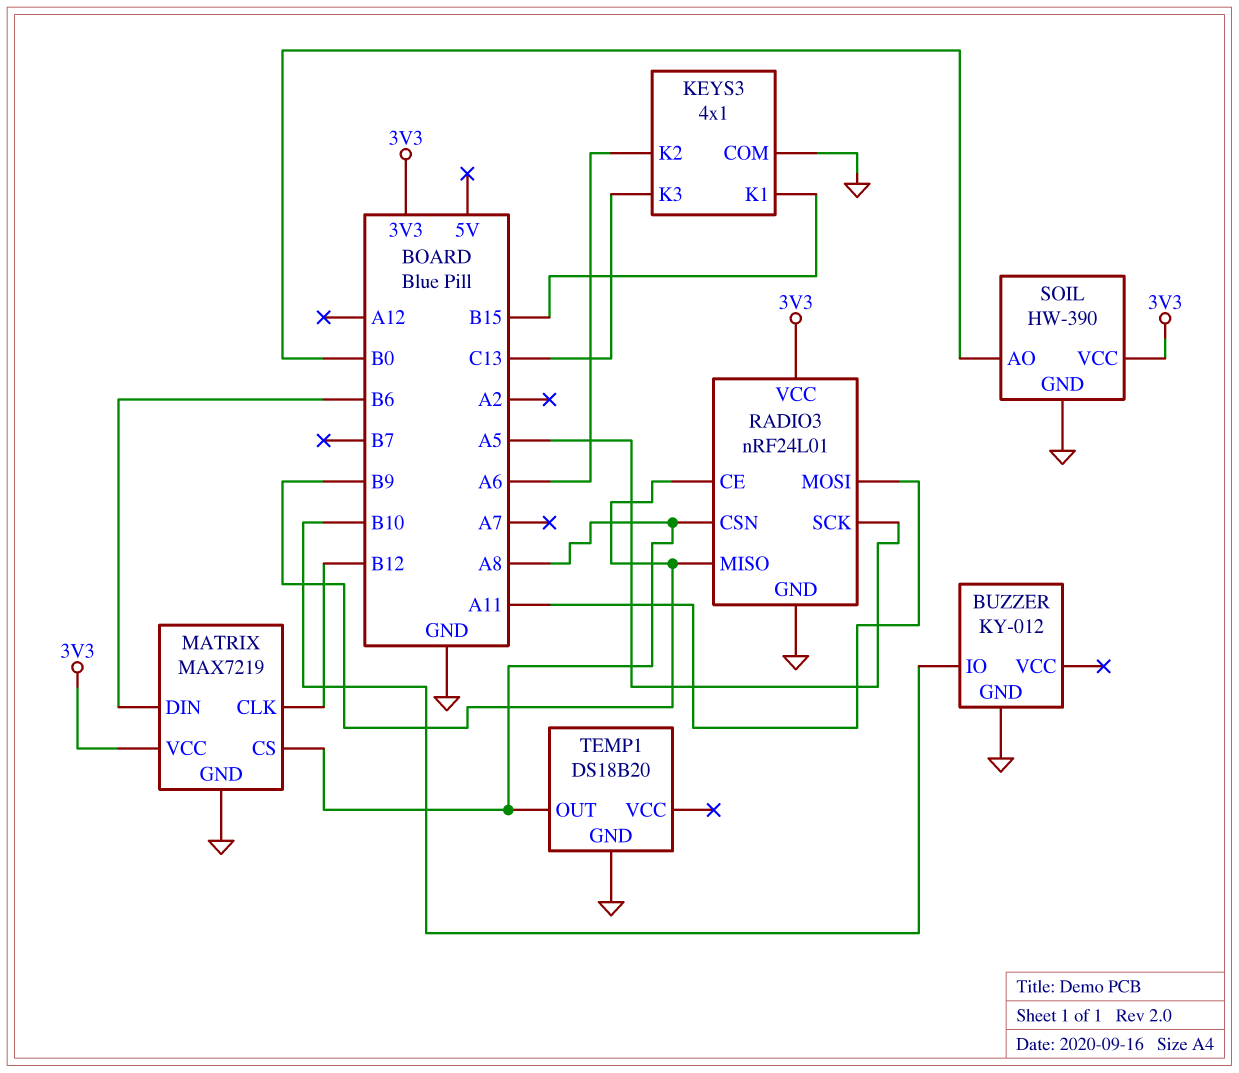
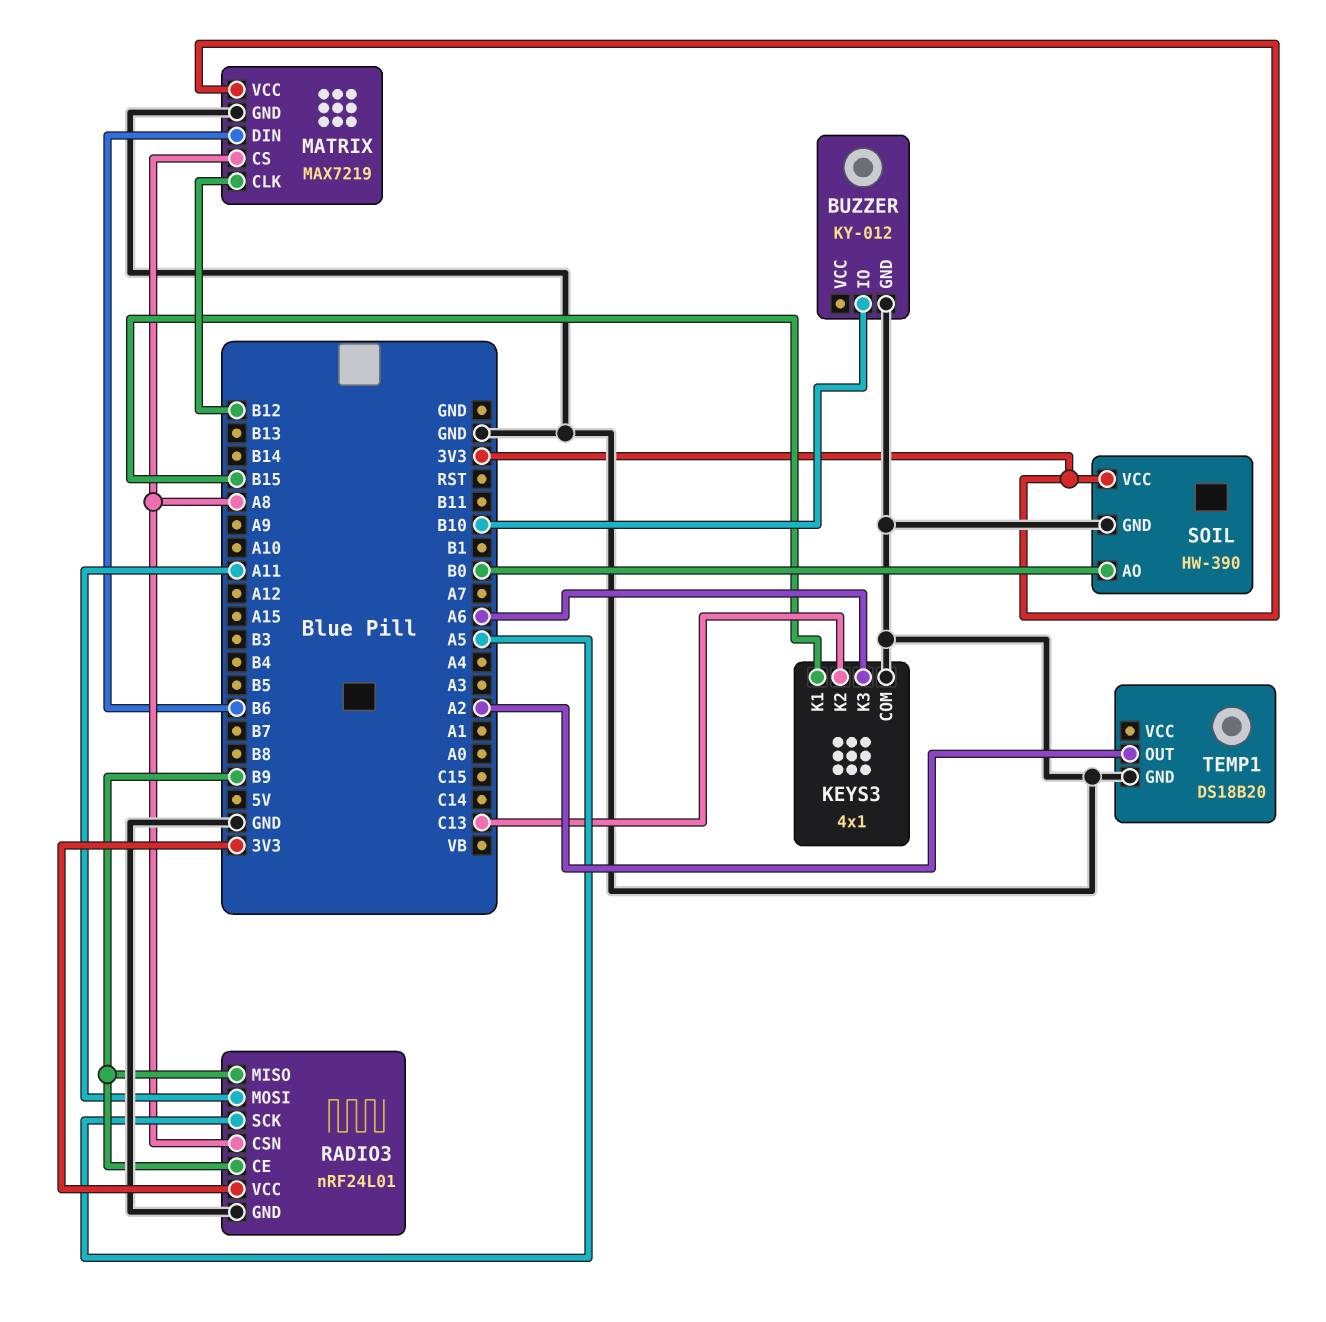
KEYS3 pin K2: A6 -> C13
KEYS3 pin K3: C13 -> A6
TEMP1 pin OUT: A8 -> A2

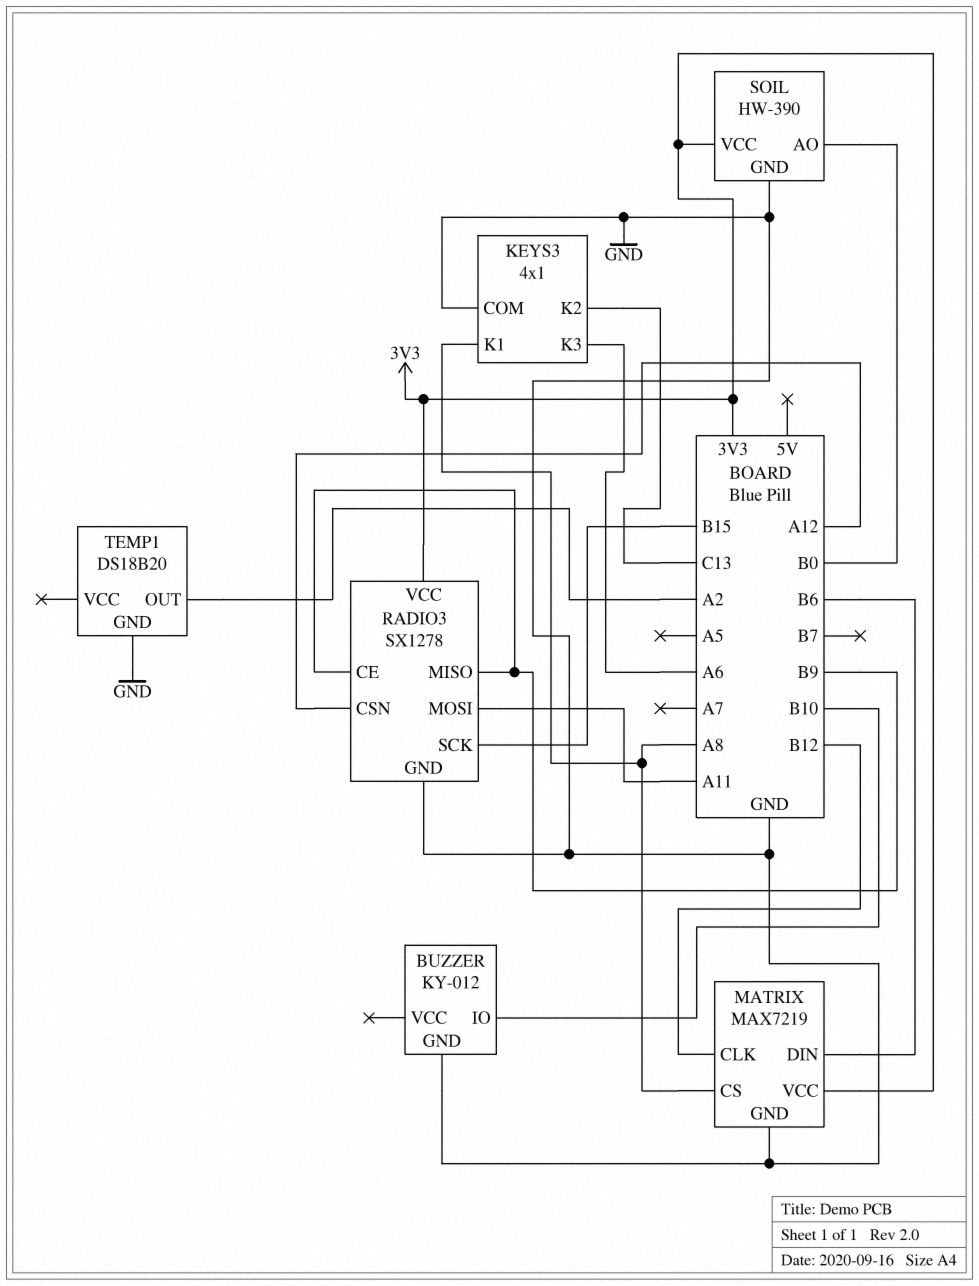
KEYS3 pin K1: B15 -> A8
RADIO3: nRF24L01 -> SX1278
RADIO3 pin CSN: A8 -> A12
RADIO3 pin SCK: A5 -> B15

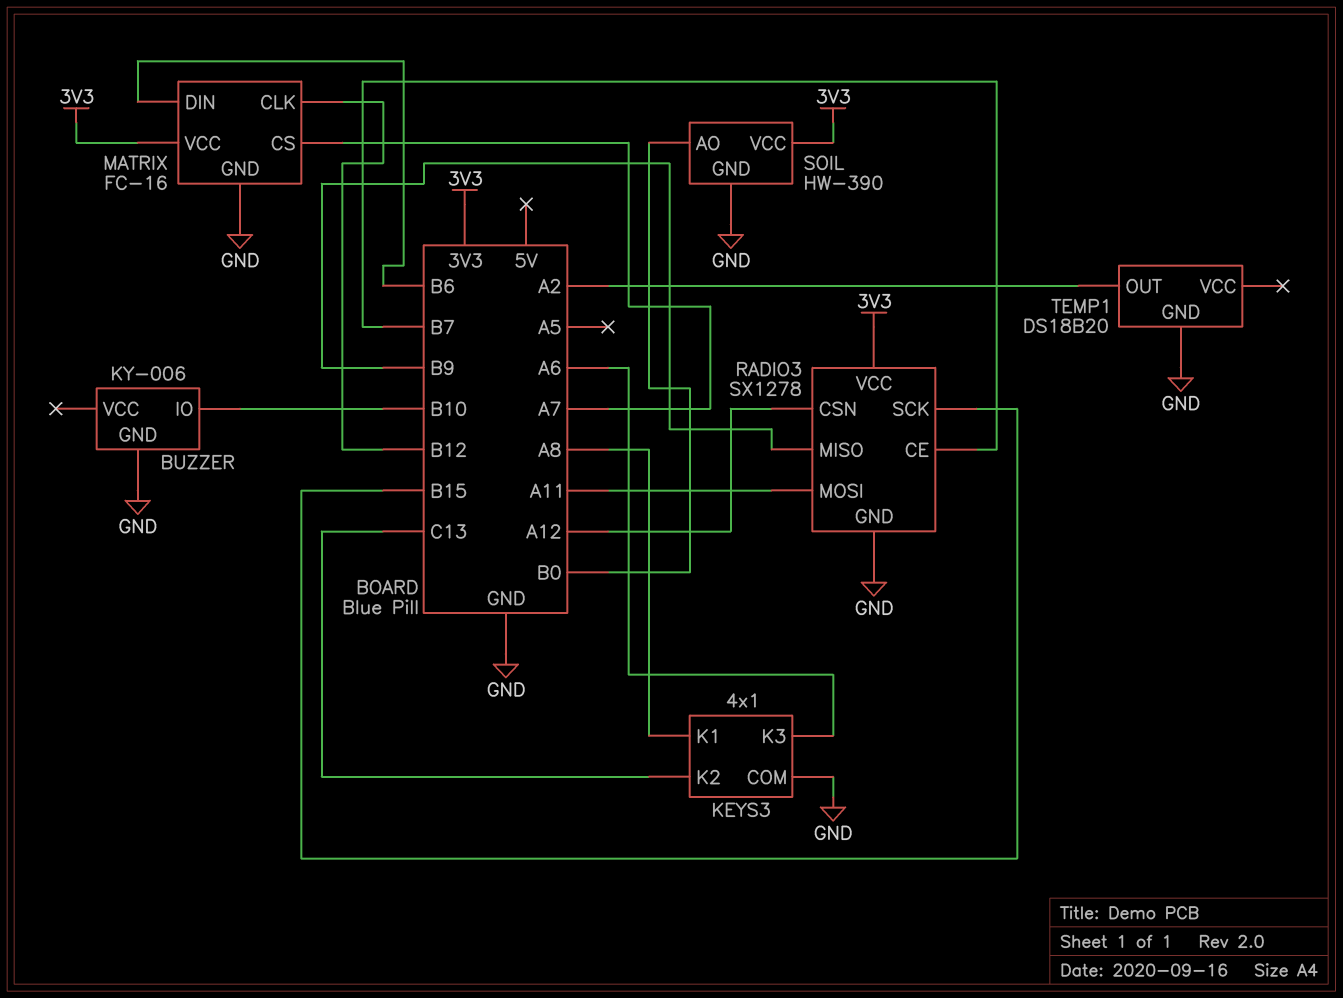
BUZZER: KY-012 -> KY-006
MATRIX: MAX7219 -> FC-16
MATRIX pin CS: A8 -> A7
RADIO3 pin CE: B9 -> B7

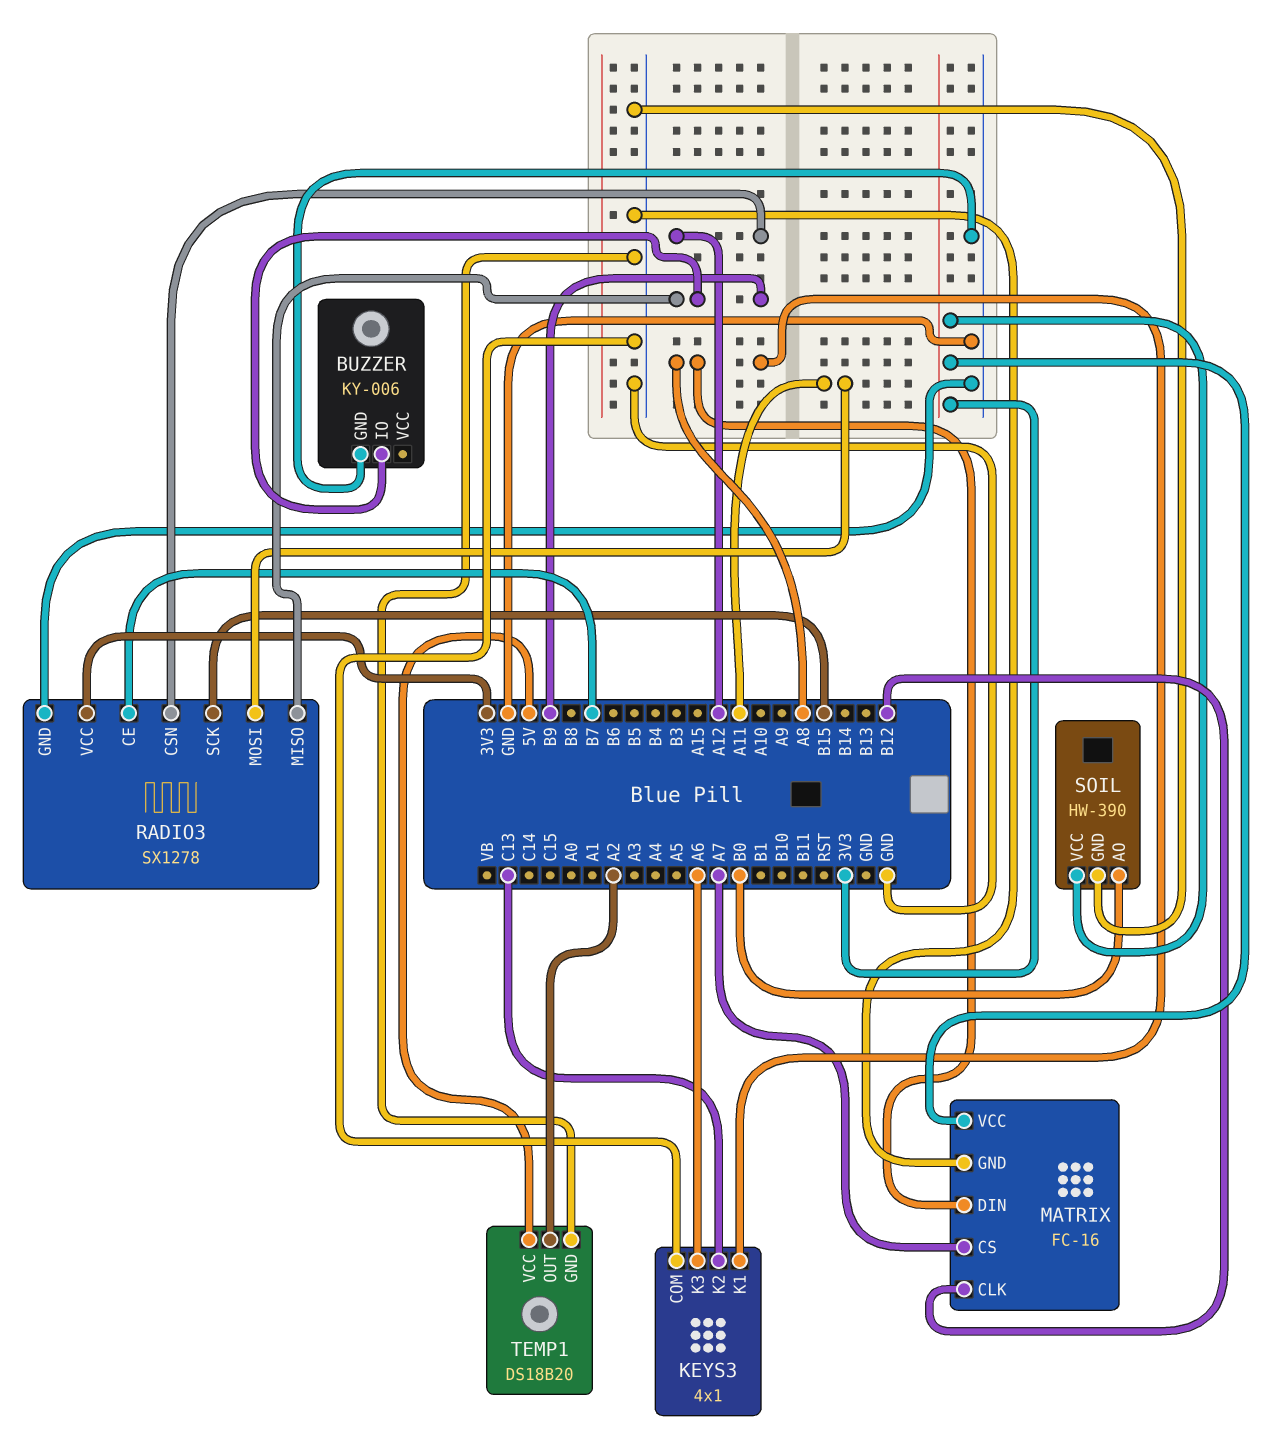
BUZZER pin IO: B10 -> B9
MATRIX pin DIN: B6 -> A8
TEMP1 pin VCC: none -> 5V

